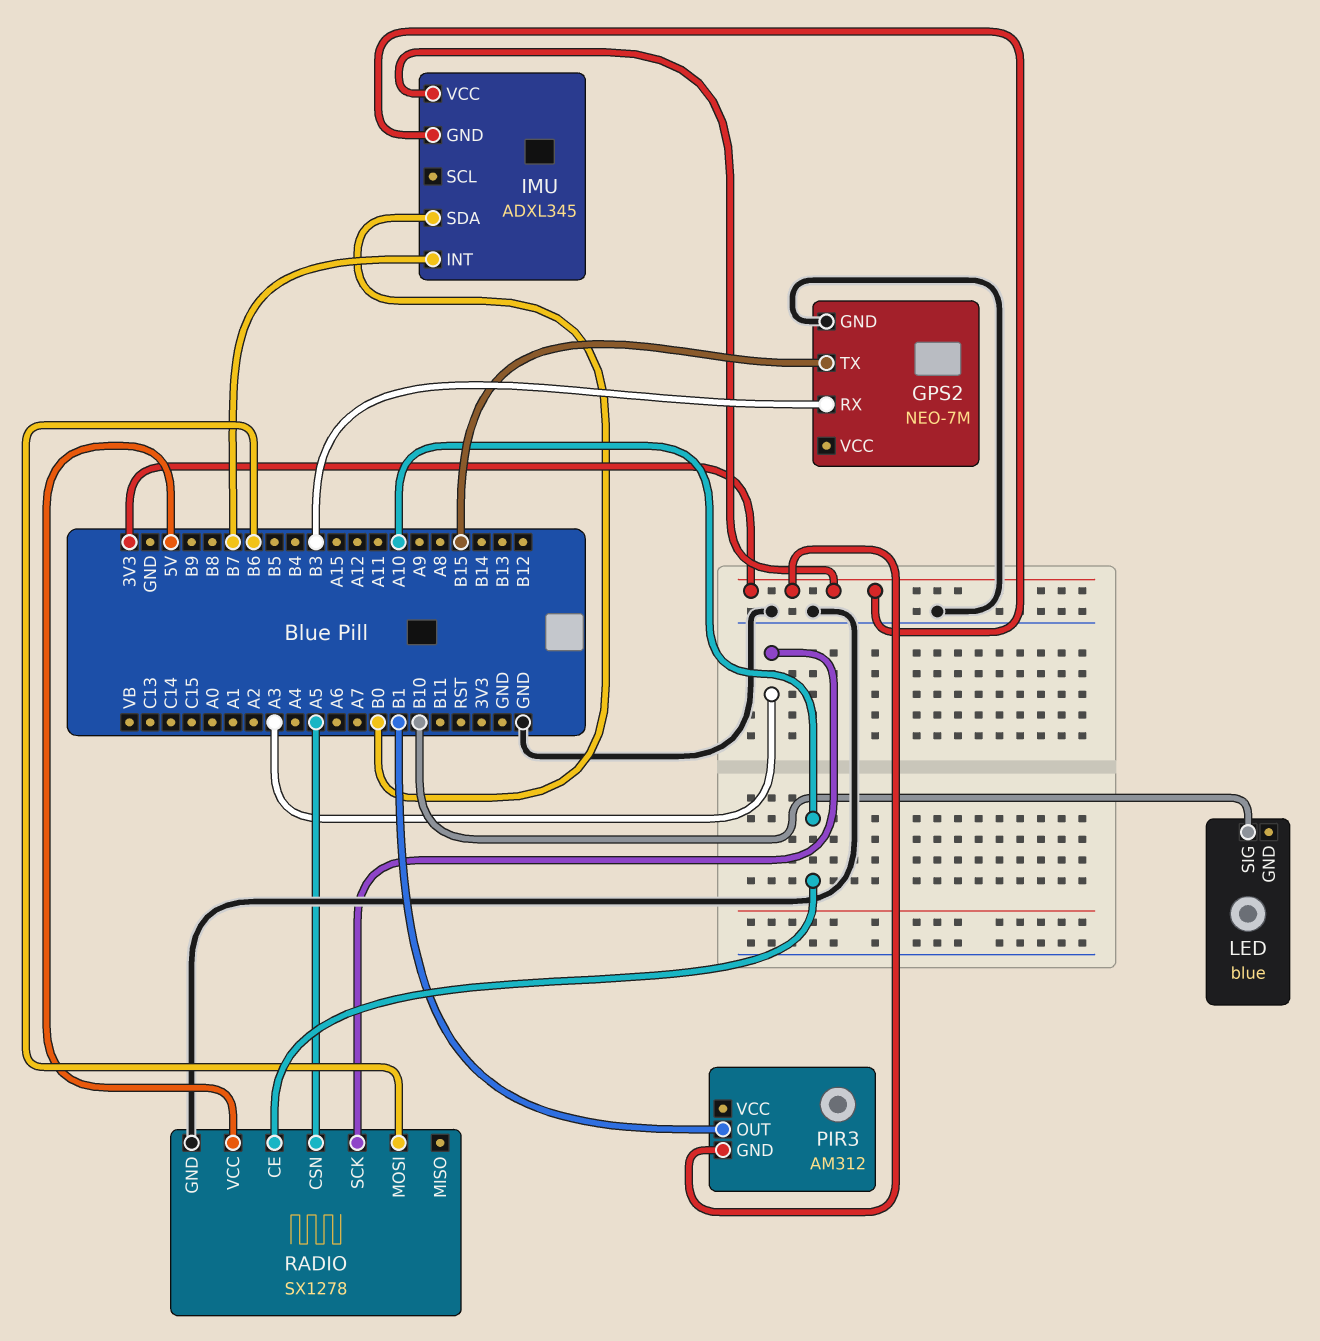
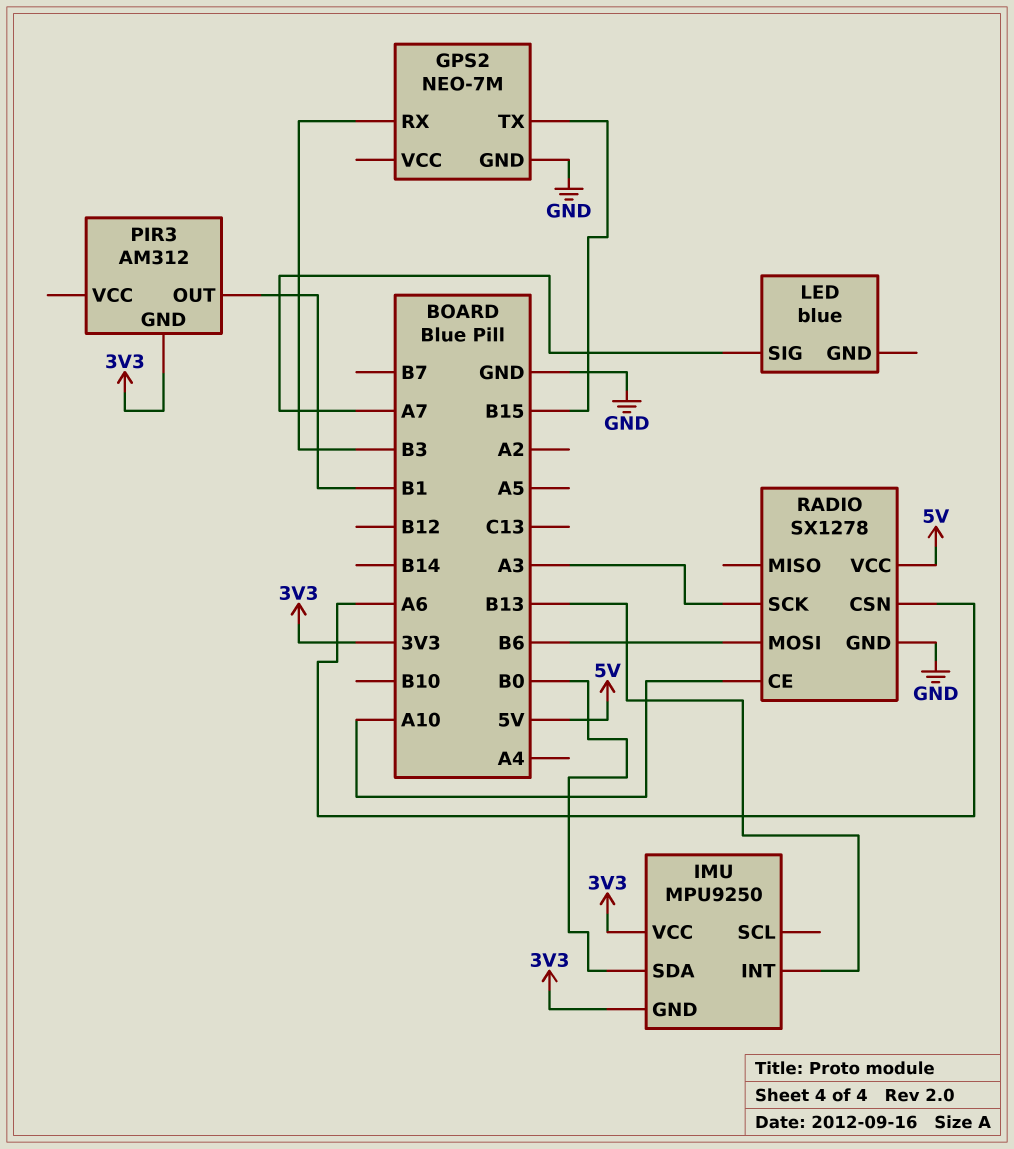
IMU: ADXL345 -> MPU9250
IMU pin INT: B7 -> B13
LED pin SIG: B10 -> A7
RADIO pin CSN: A5 -> A6

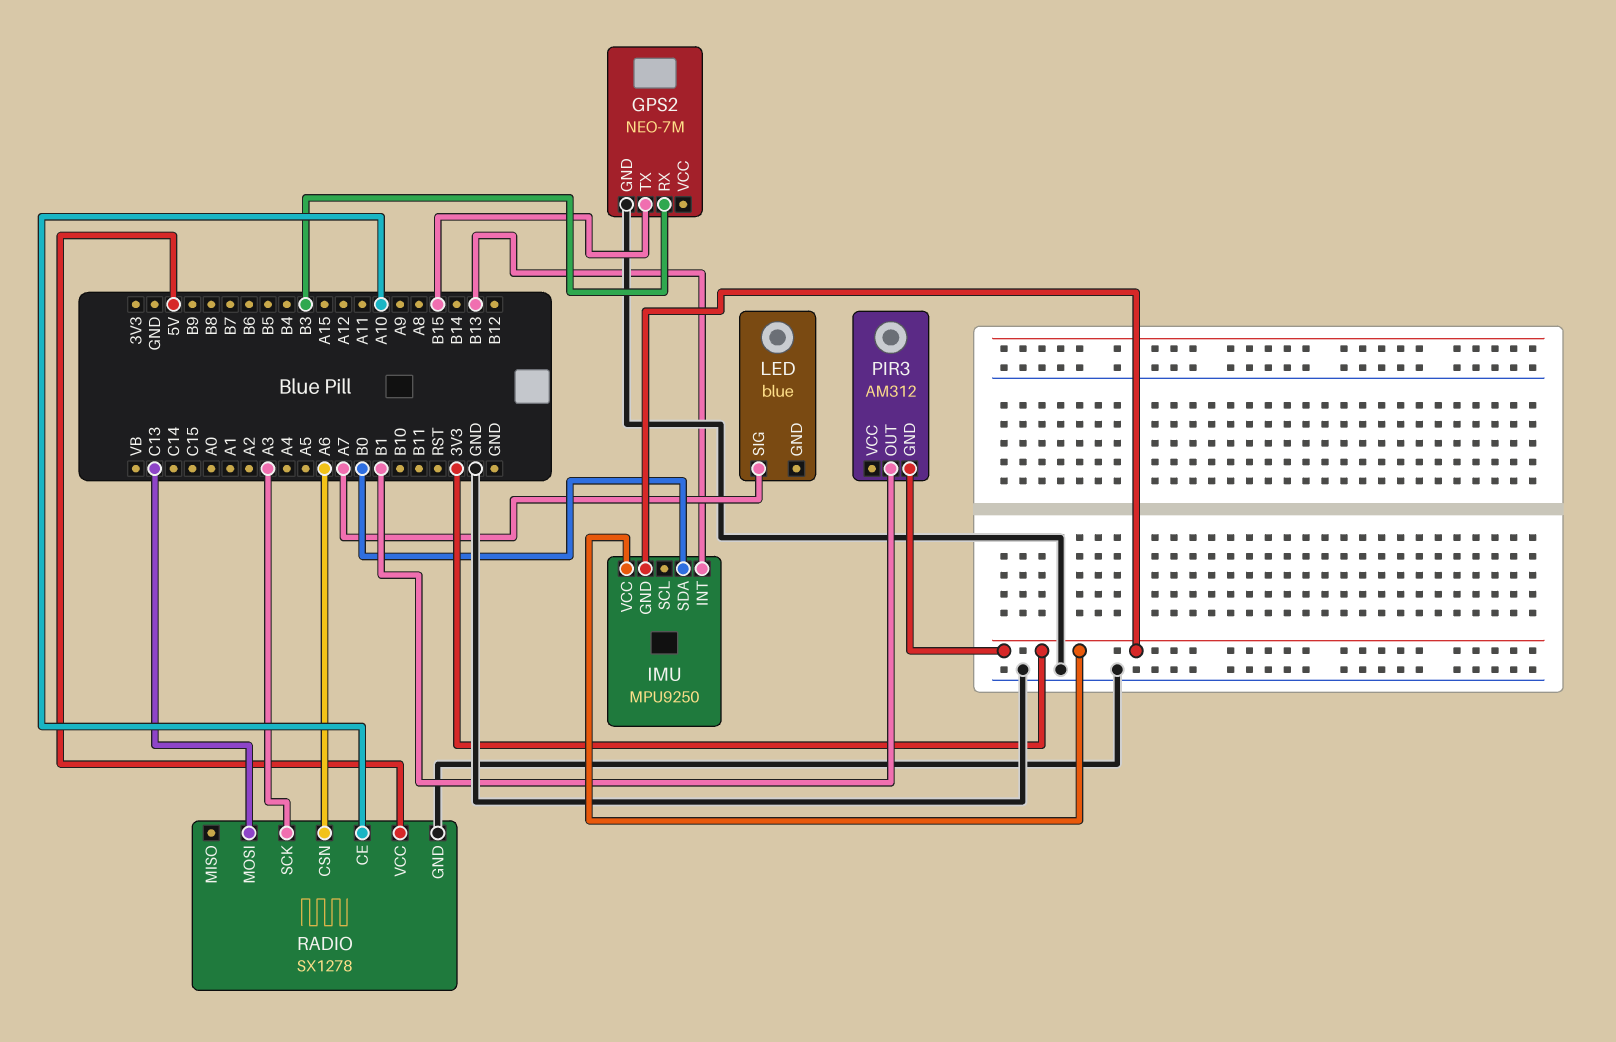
RADIO pin MOSI: B6 -> C13

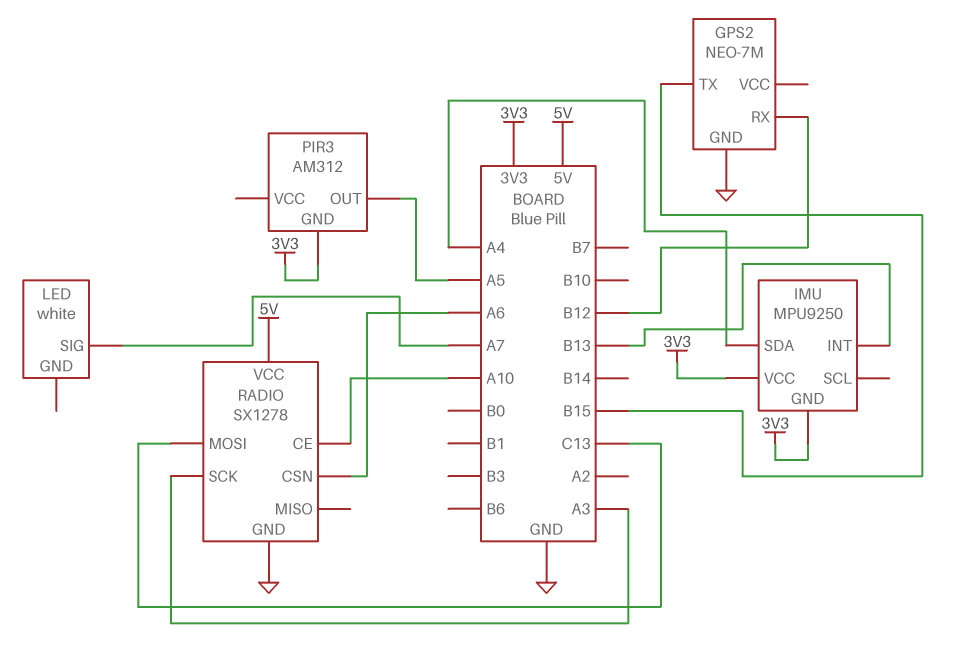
GPS2 pin RX: B3 -> B12
IMU pin SDA: B0 -> A4
LED: blue -> white
PIR3 pin OUT: B1 -> A5

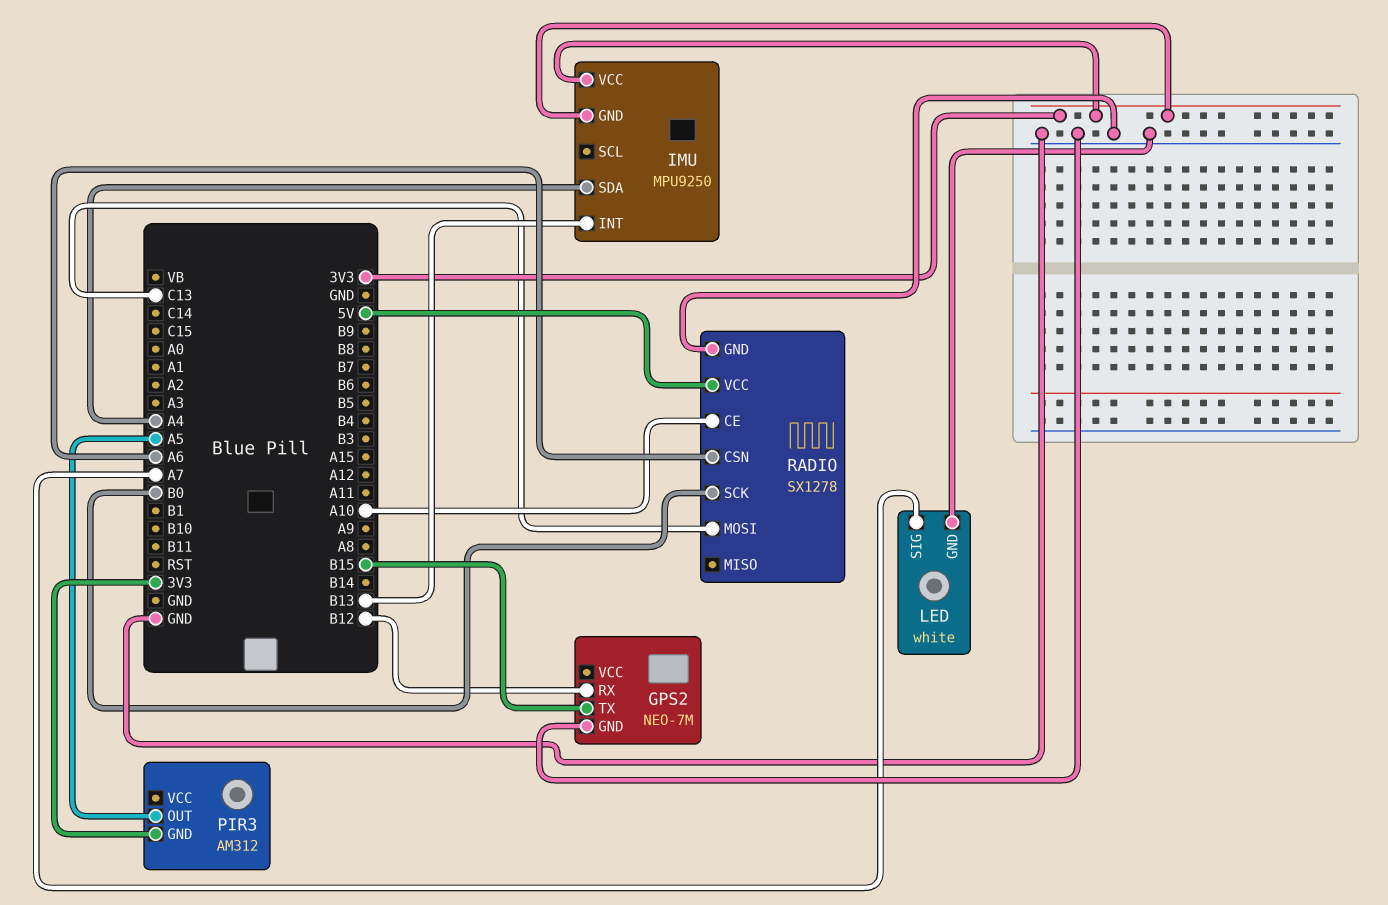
LED pin GND: none -> GND
RADIO pin SCK: A3 -> B0

